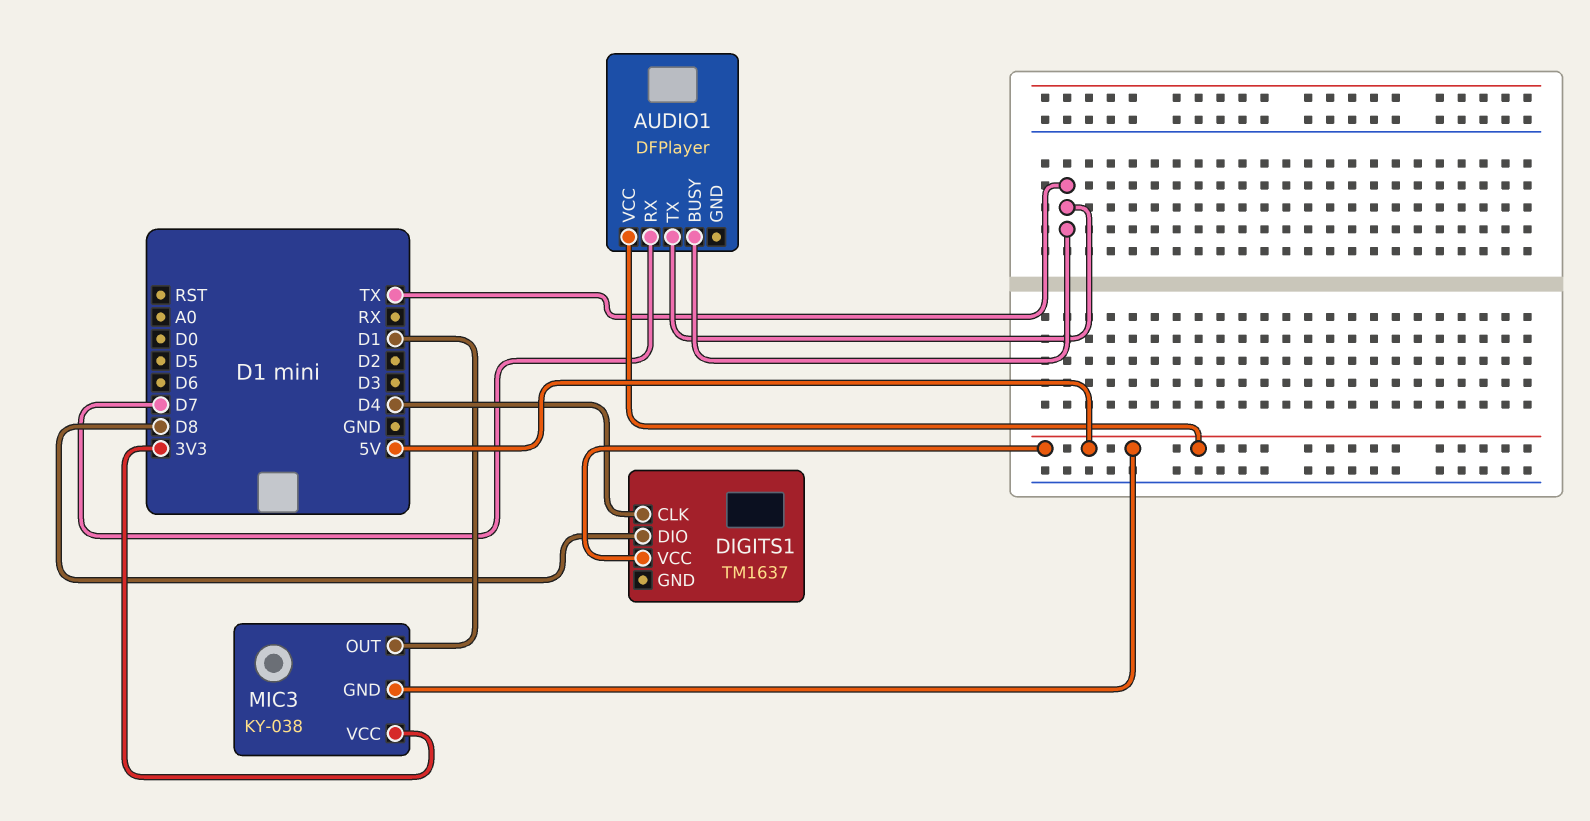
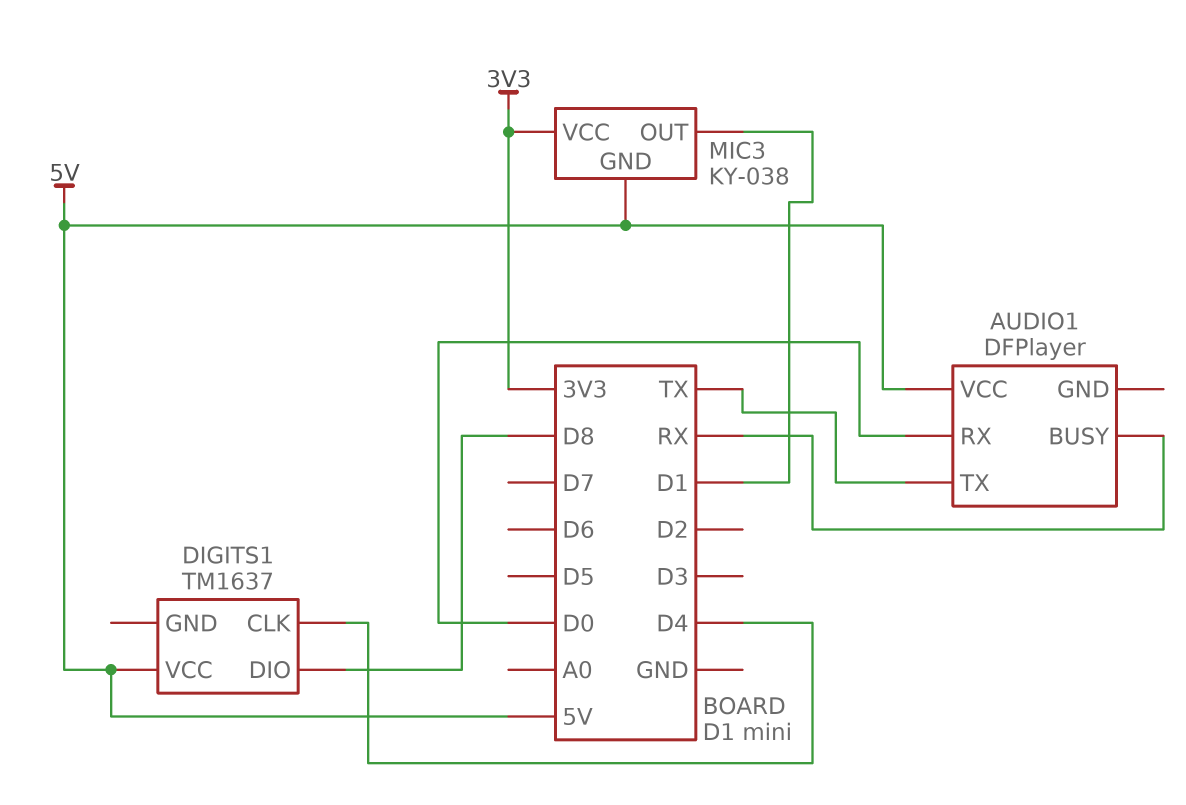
AUDIO1 pin BUSY: TX -> RX
AUDIO1 pin RX: D7 -> D0

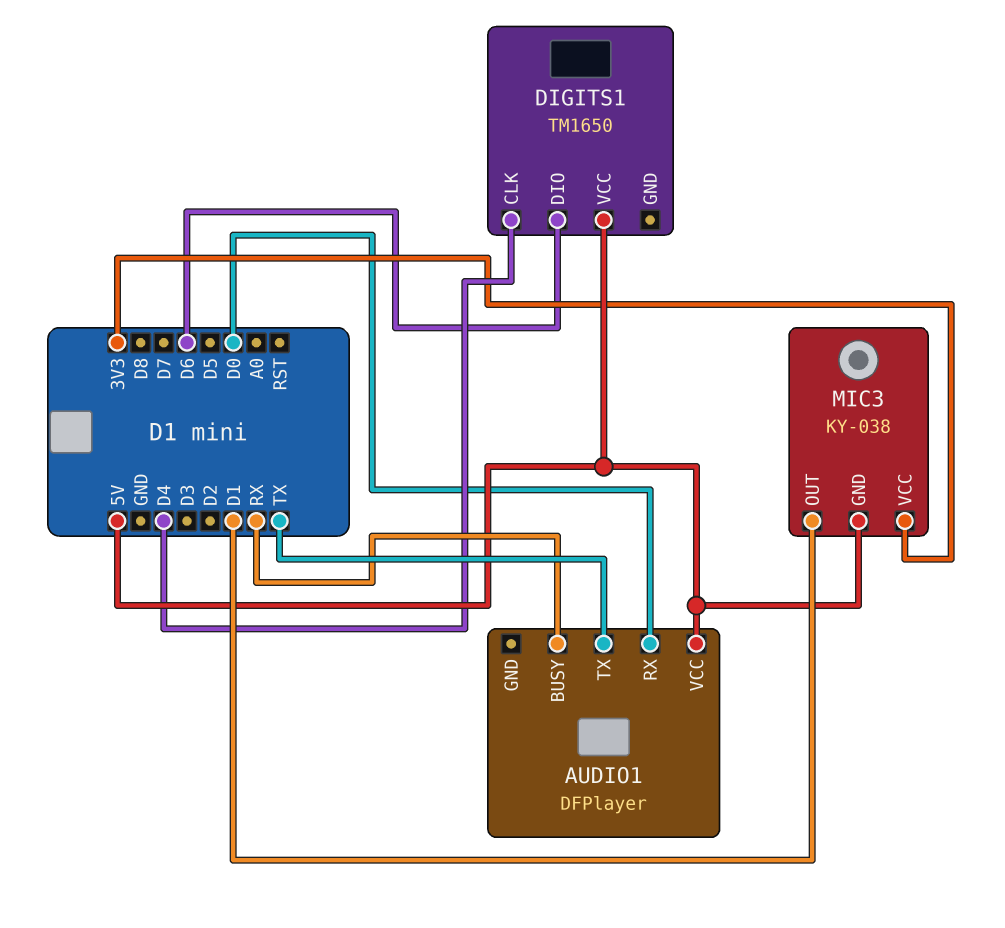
DIGITS1: TM1637 -> TM1650
DIGITS1 pin DIO: D8 -> D6

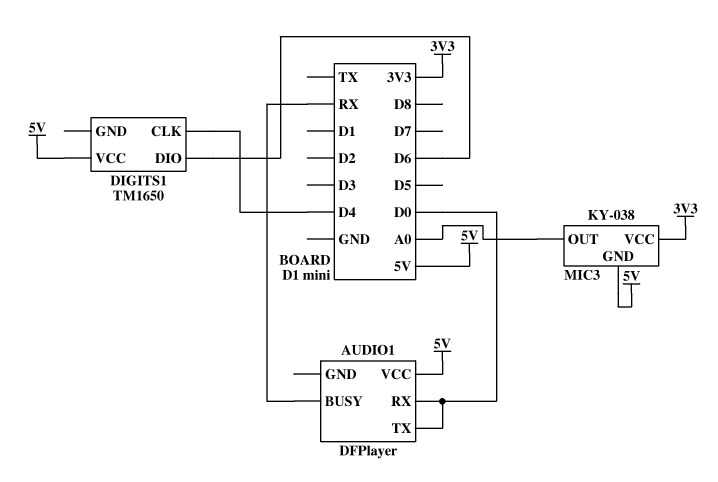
AUDIO1 pin TX: TX -> D0
MIC3 pin OUT: D1 -> A0

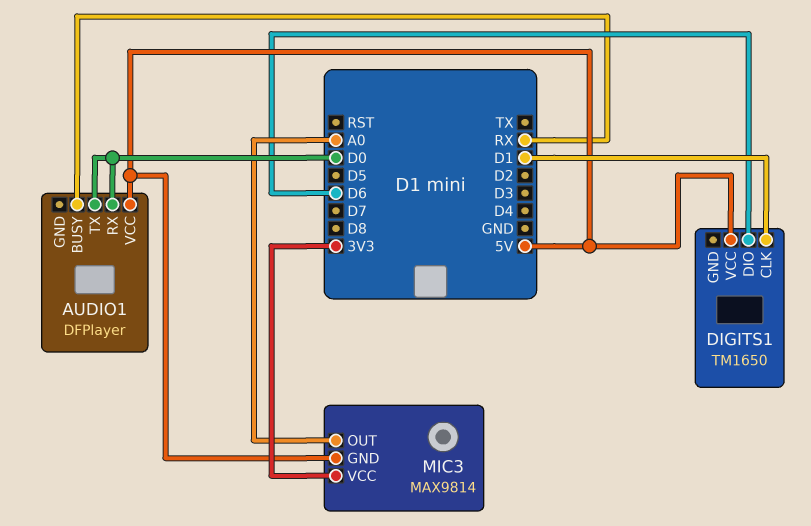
DIGITS1 pin CLK: D4 -> D1
MIC3: KY-038 -> MAX9814

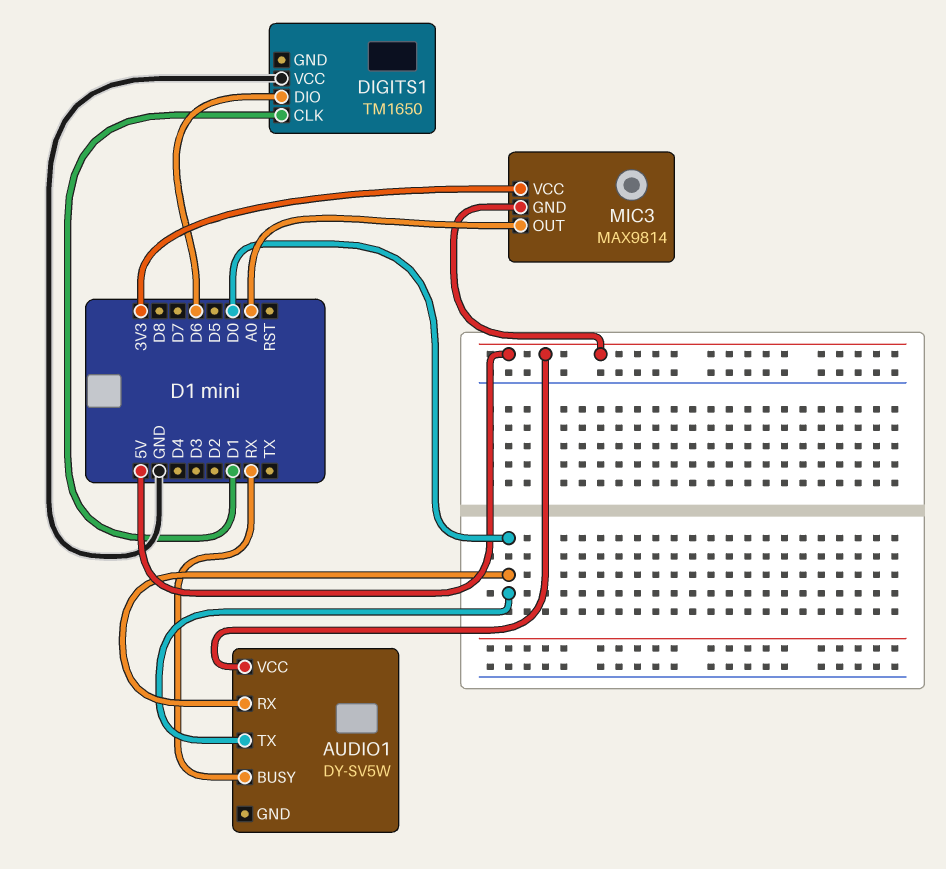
AUDIO1: DFPlayer -> DY-SV5W
DIGITS1 pin VCC: 5V -> GND

